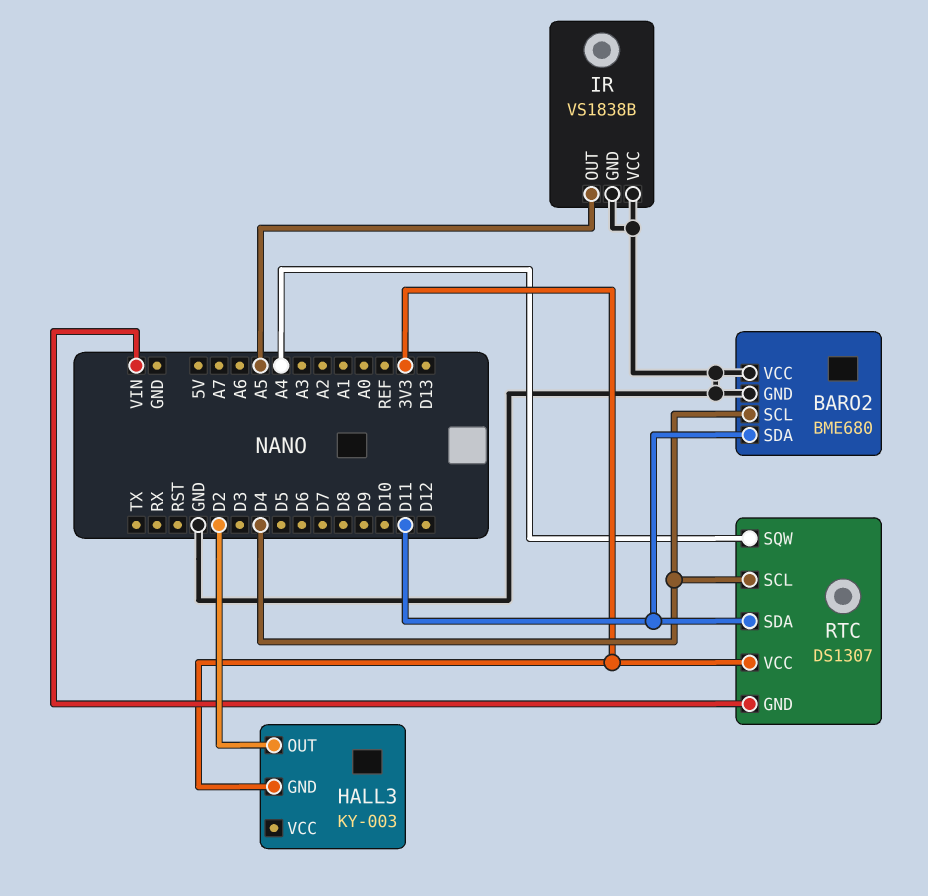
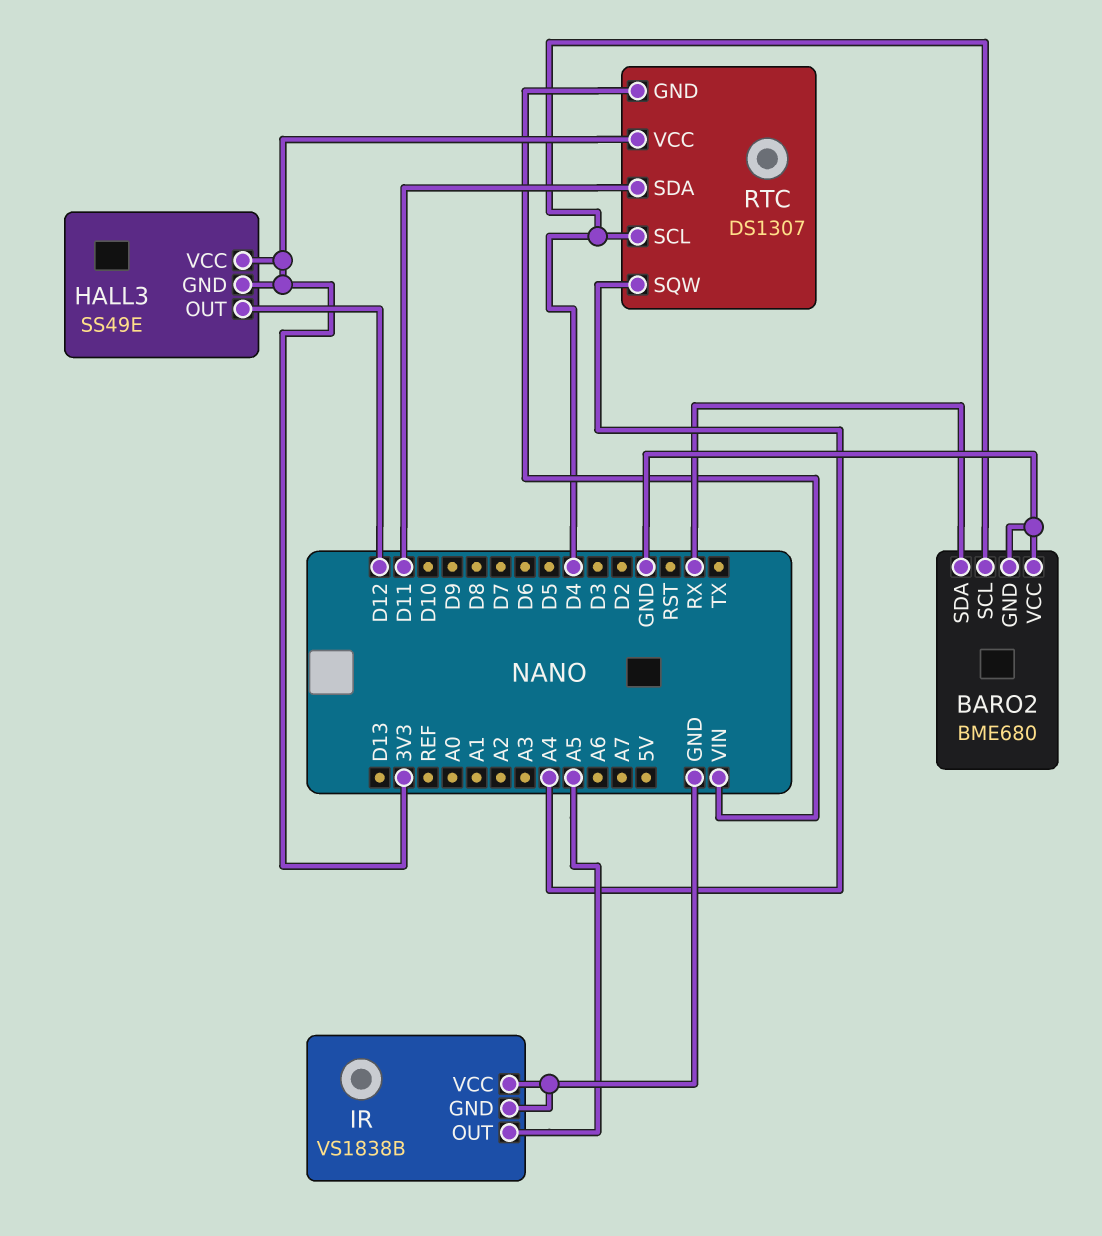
BARO2 pin SDA: D11 -> RX
HALL3: KY-003 -> SS49E
HALL3 pin OUT: D2 -> D12
HALL3 pin VCC: none -> 3V3

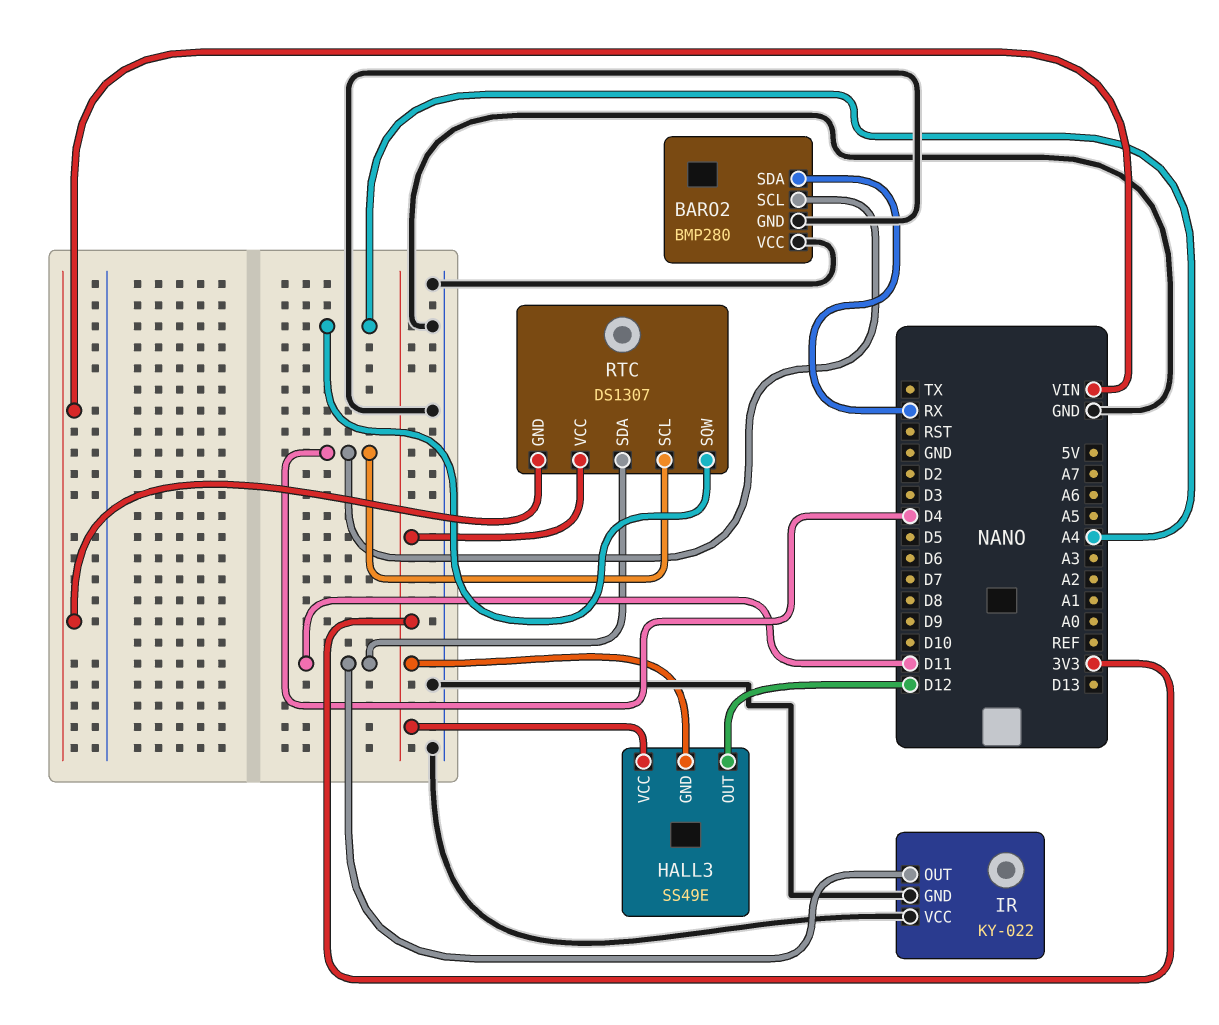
BARO2: BME680 -> BMP280
IR: VS1838B -> KY-022
IR pin OUT: A5 -> D11

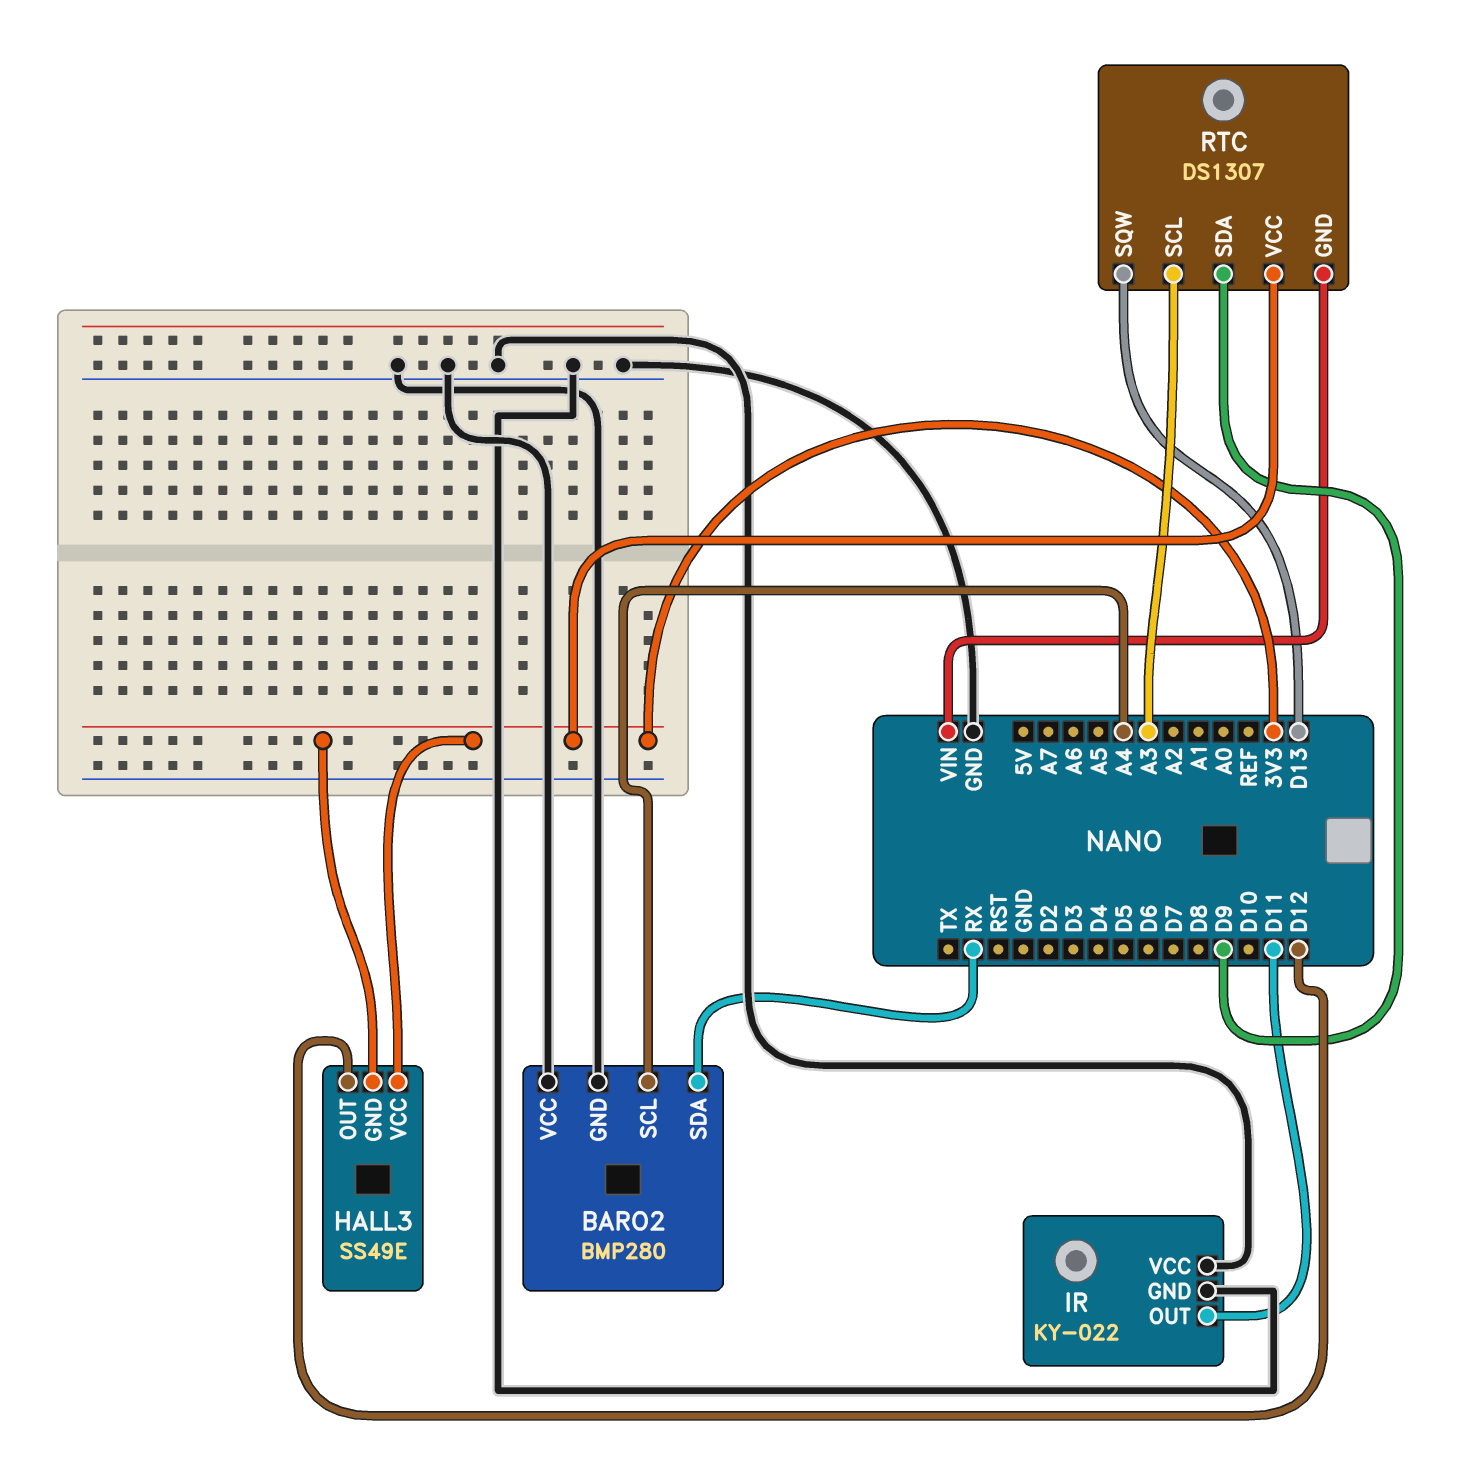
BARO2 pin SCL: D4 -> A4
RTC pin SCL: D4 -> A3
RTC pin SDA: D11 -> D9
RTC pin SQW: A4 -> D13

